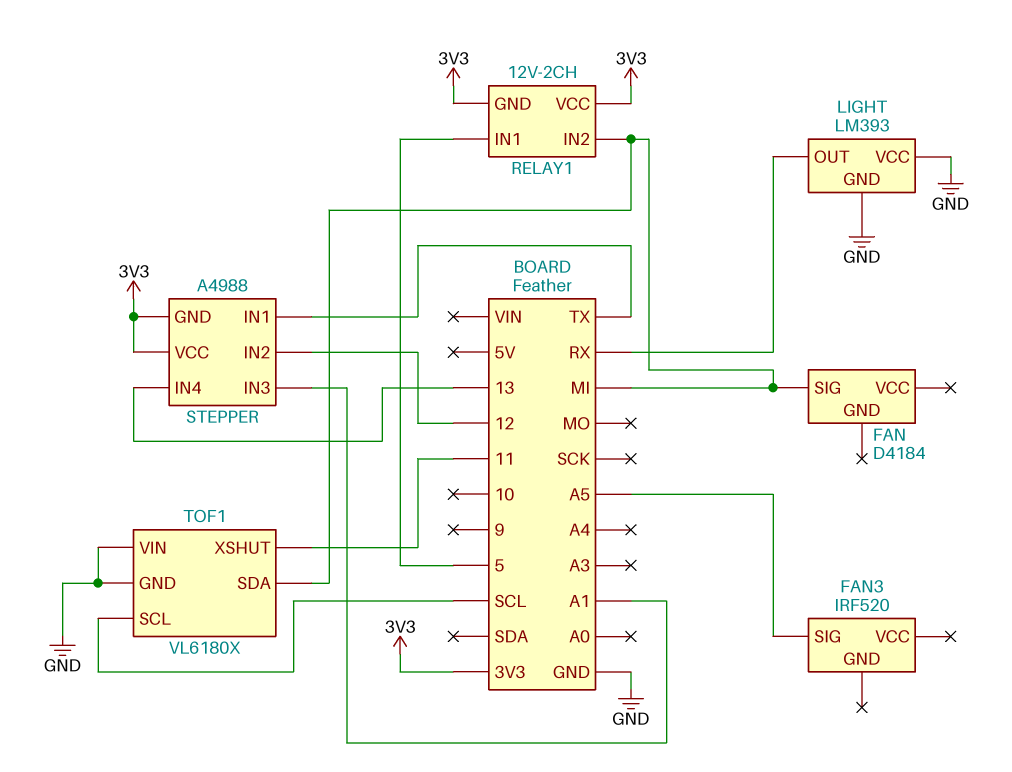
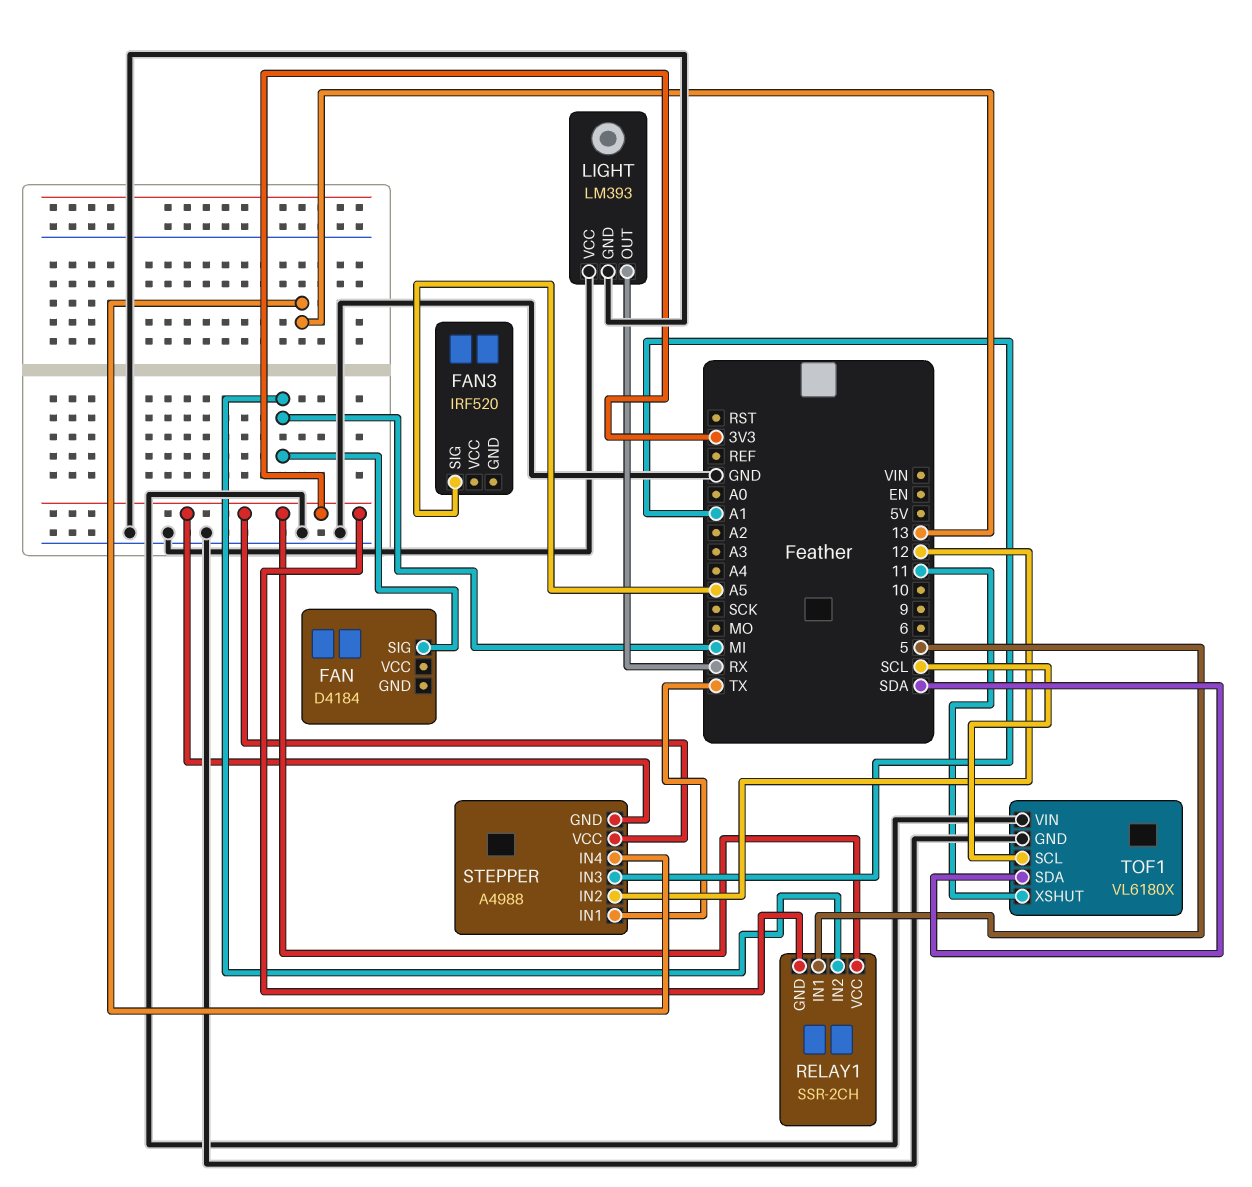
RELAY1: 12V-2CH -> SSR-2CH
TOF1 pin SDA: MI -> SDA

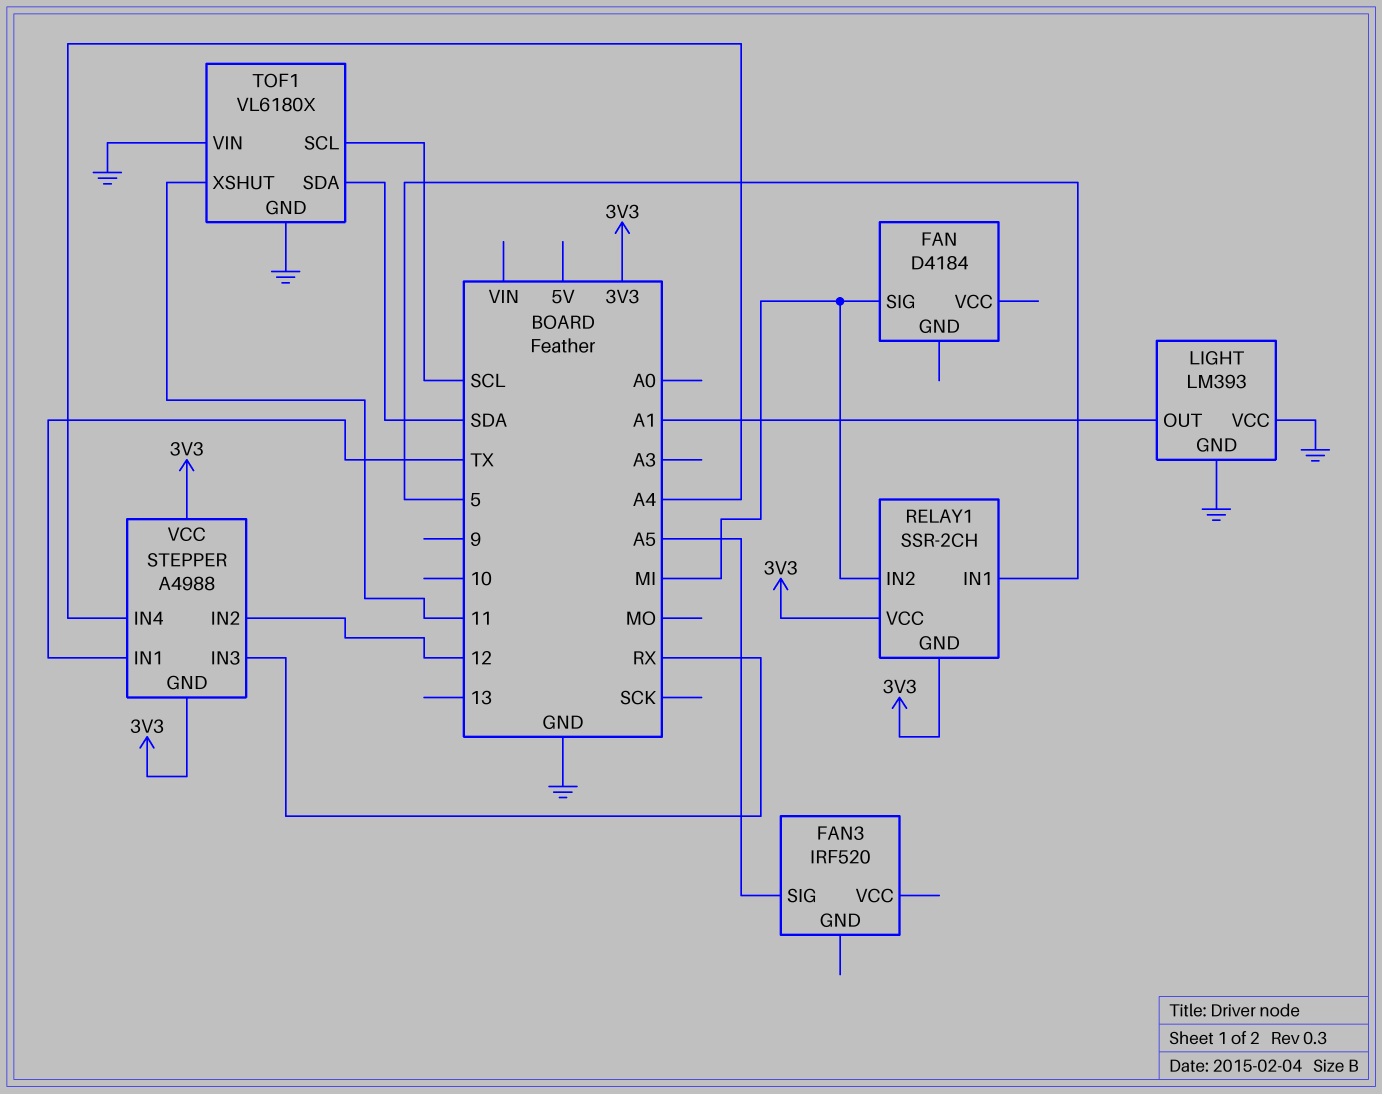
LIGHT pin OUT: RX -> A1
STEPPER pin IN3: A1 -> RX
STEPPER pin IN4: 13 -> A4

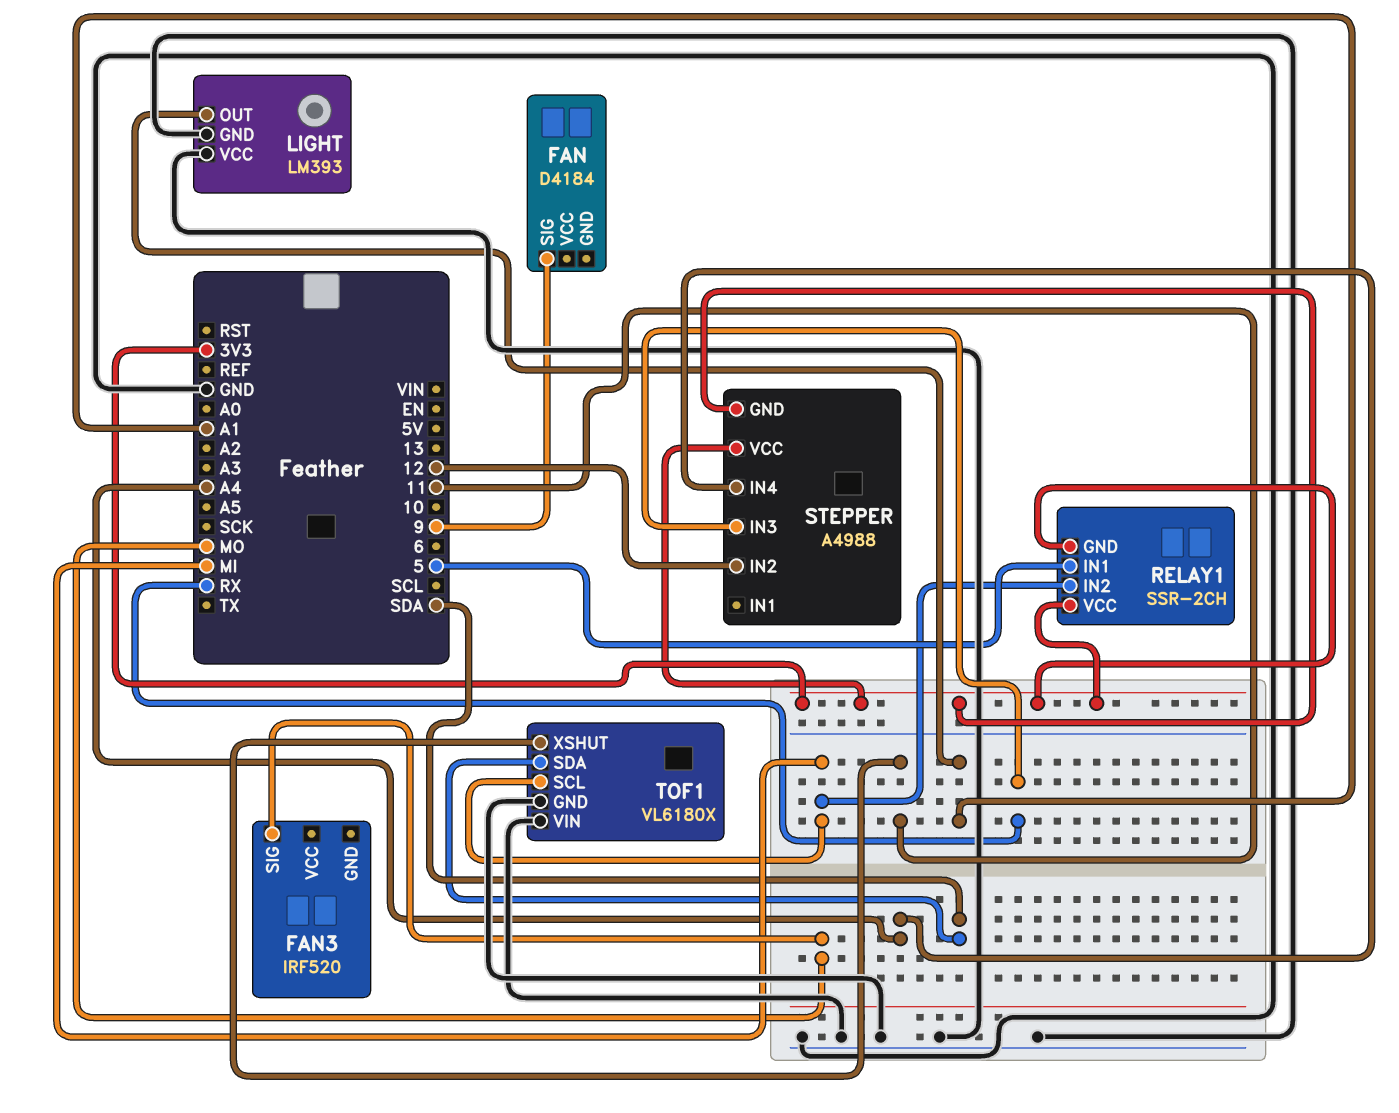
FAN pin SIG: MI -> 9
FAN3 pin SIG: A5 -> MO
STEPPER pin IN1: TX -> none
TOF1 pin SCL: SCL -> MI

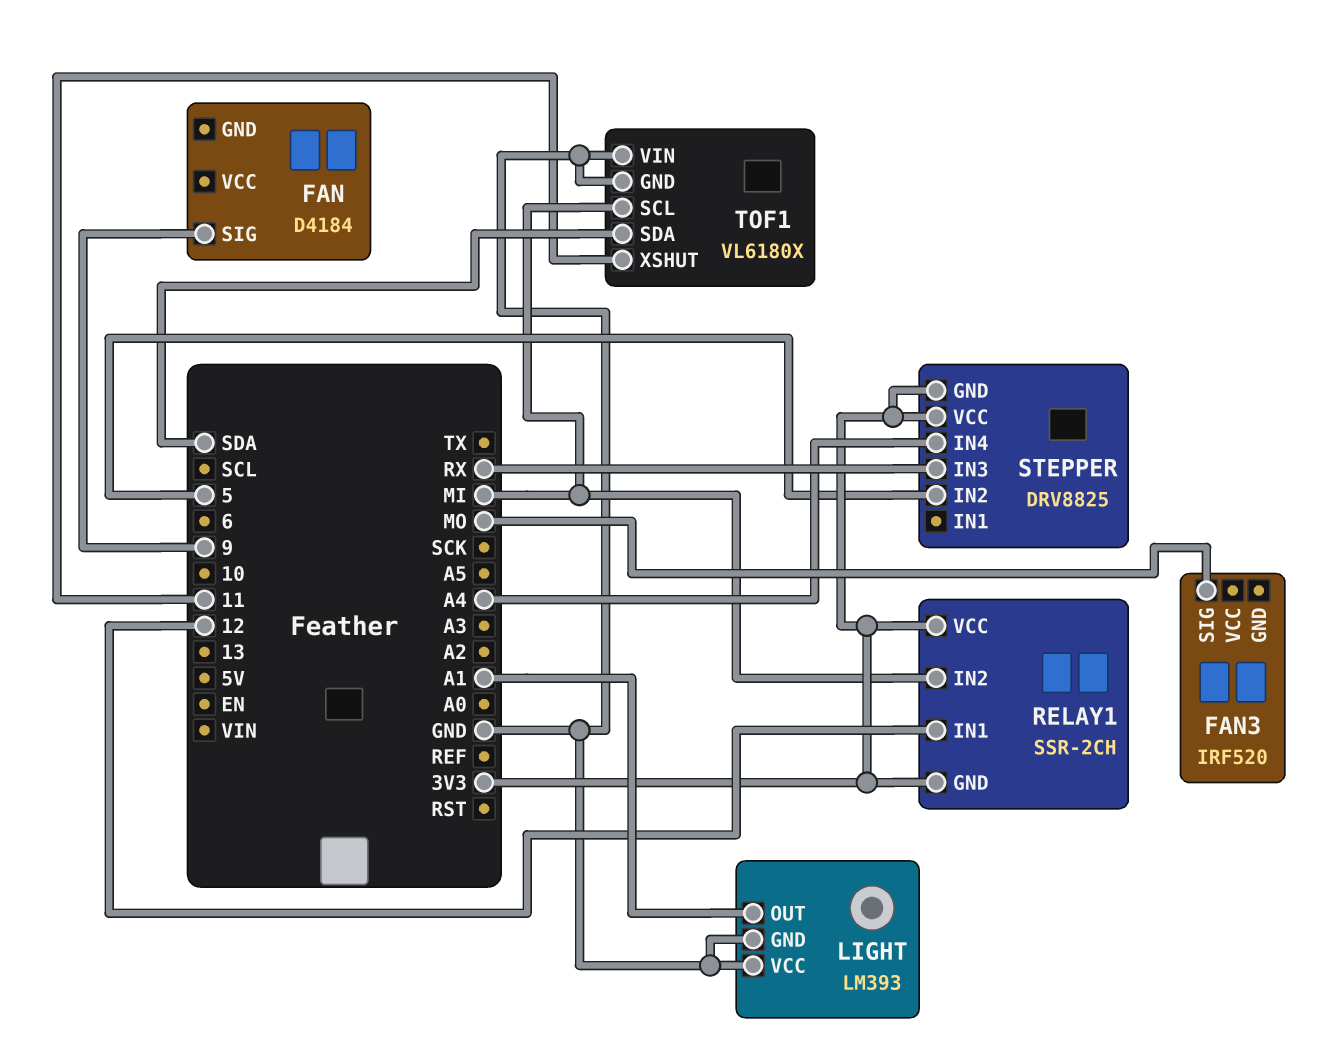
RELAY1 pin IN1: 5 -> 12
STEPPER: A4988 -> DRV8825
STEPPER pin IN2: 12 -> 5

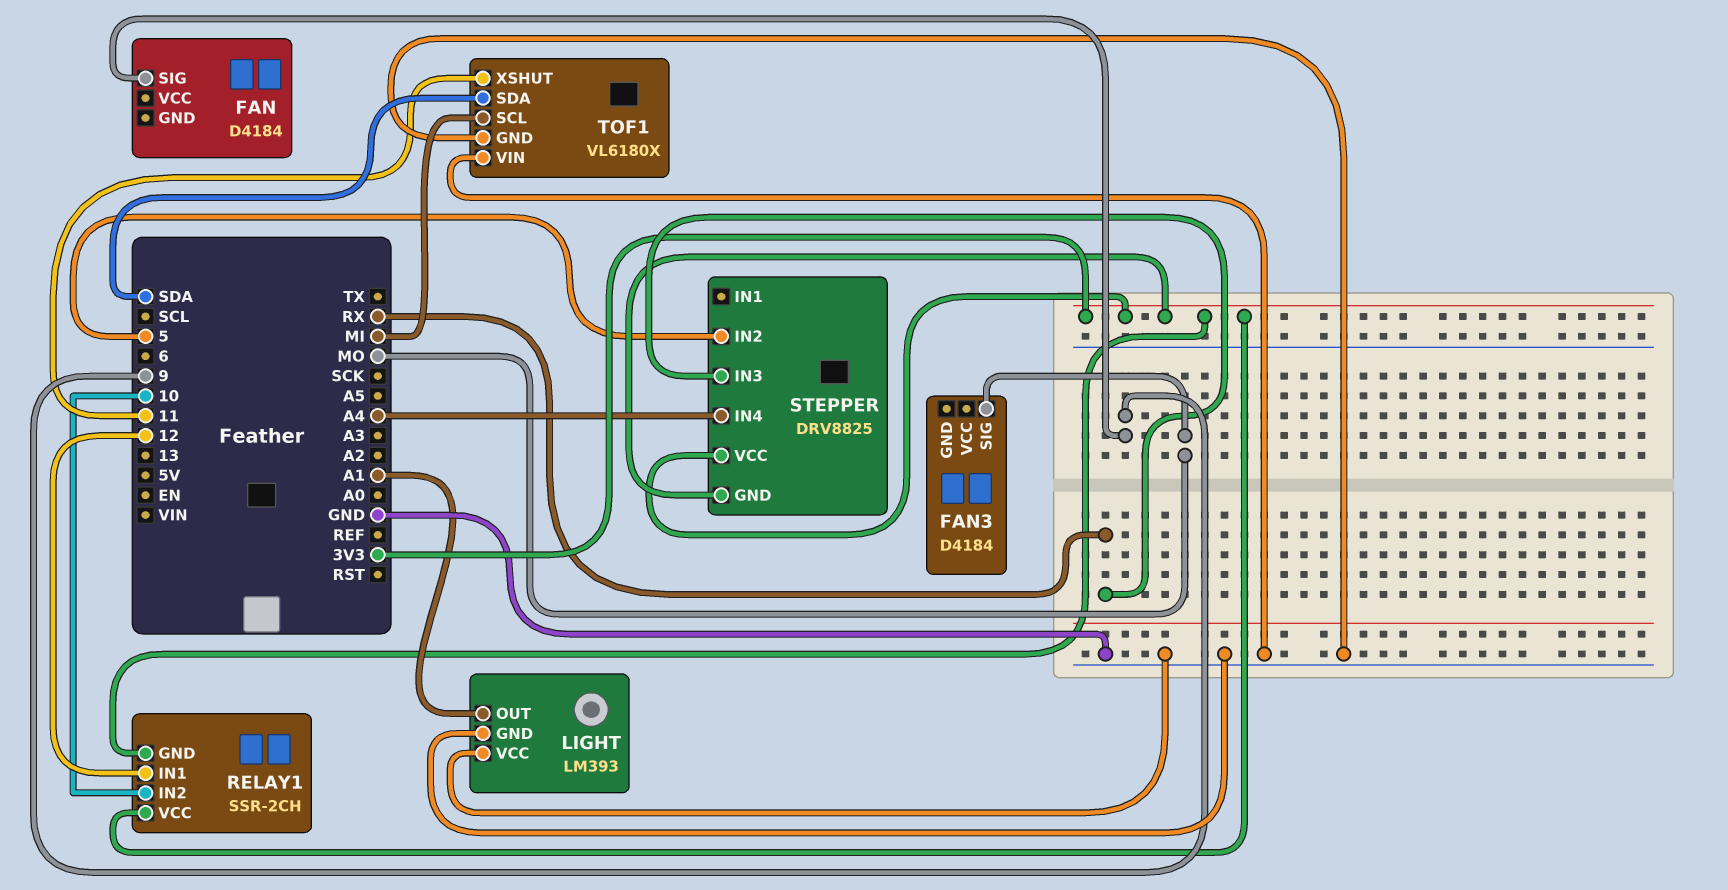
FAN3: IRF520 -> D4184
RELAY1 pin IN2: MI -> 10

